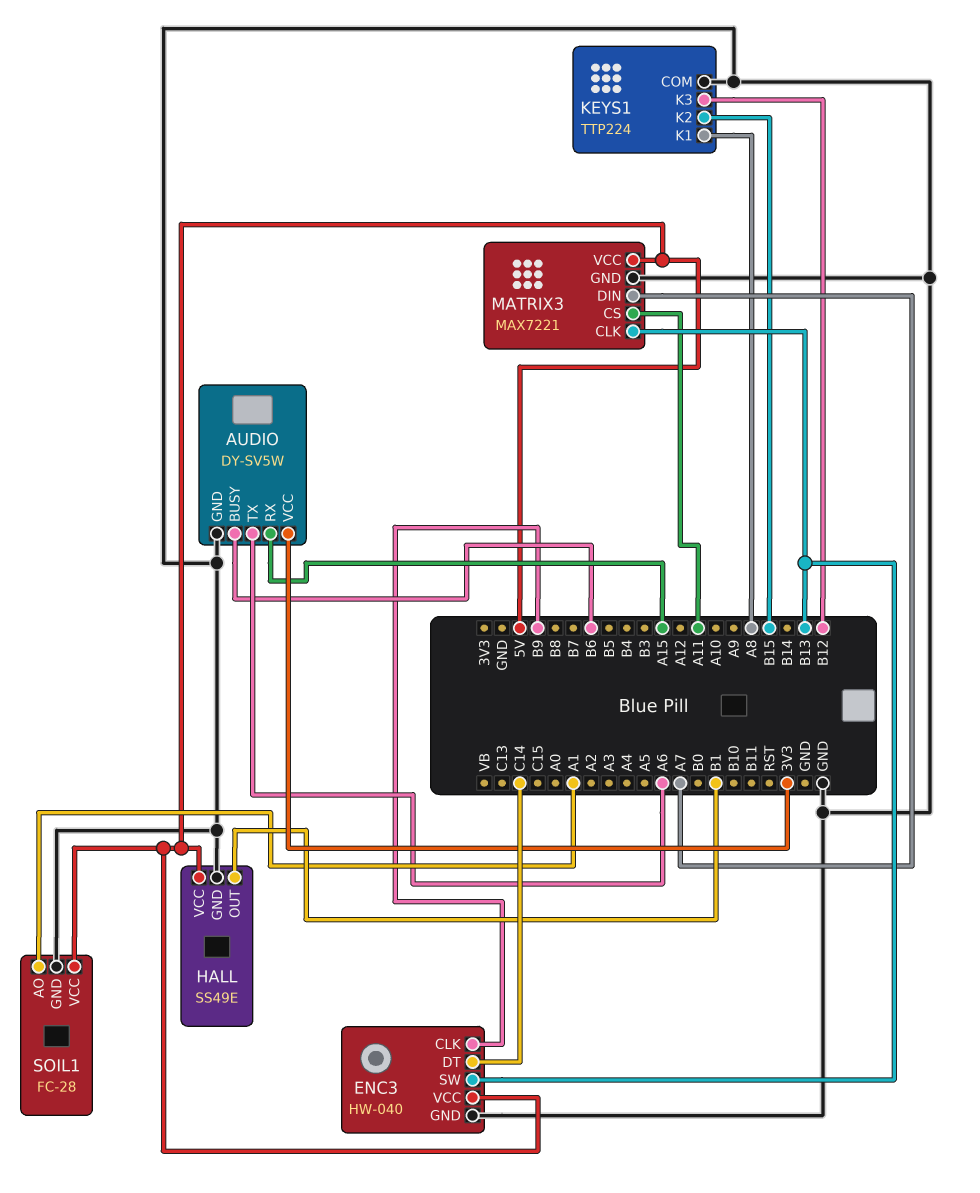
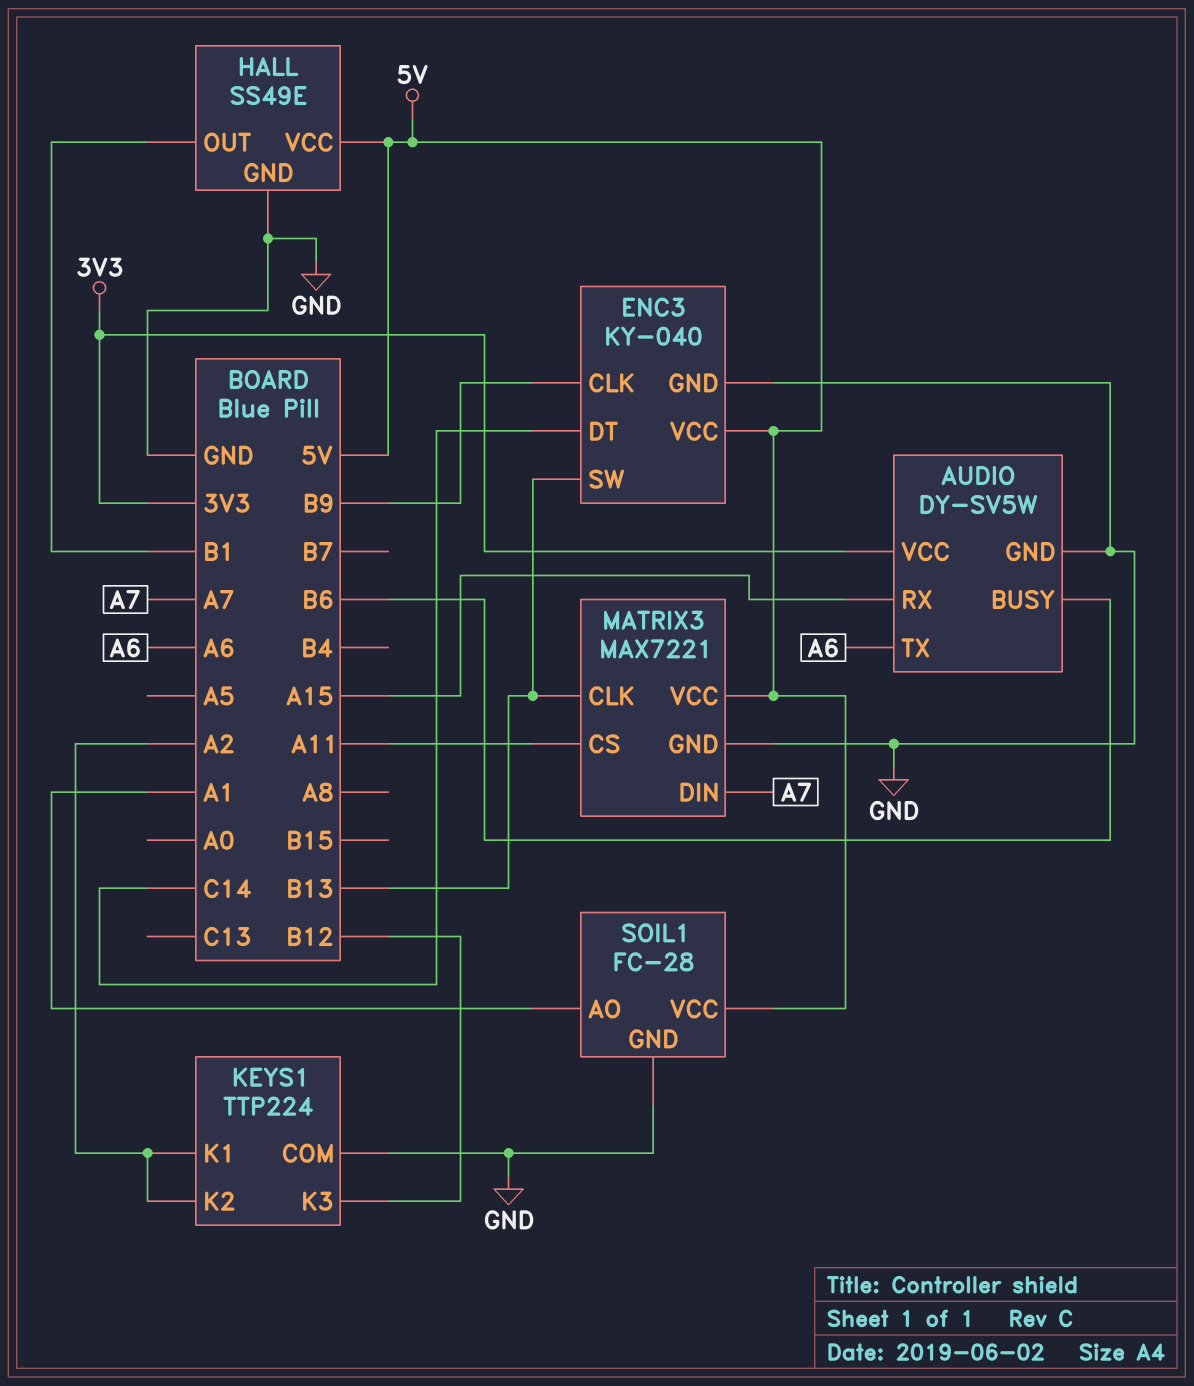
ENC3: HW-040 -> KY-040
KEYS1 pin K1: A8 -> A2
KEYS1 pin K2: B15 -> A2

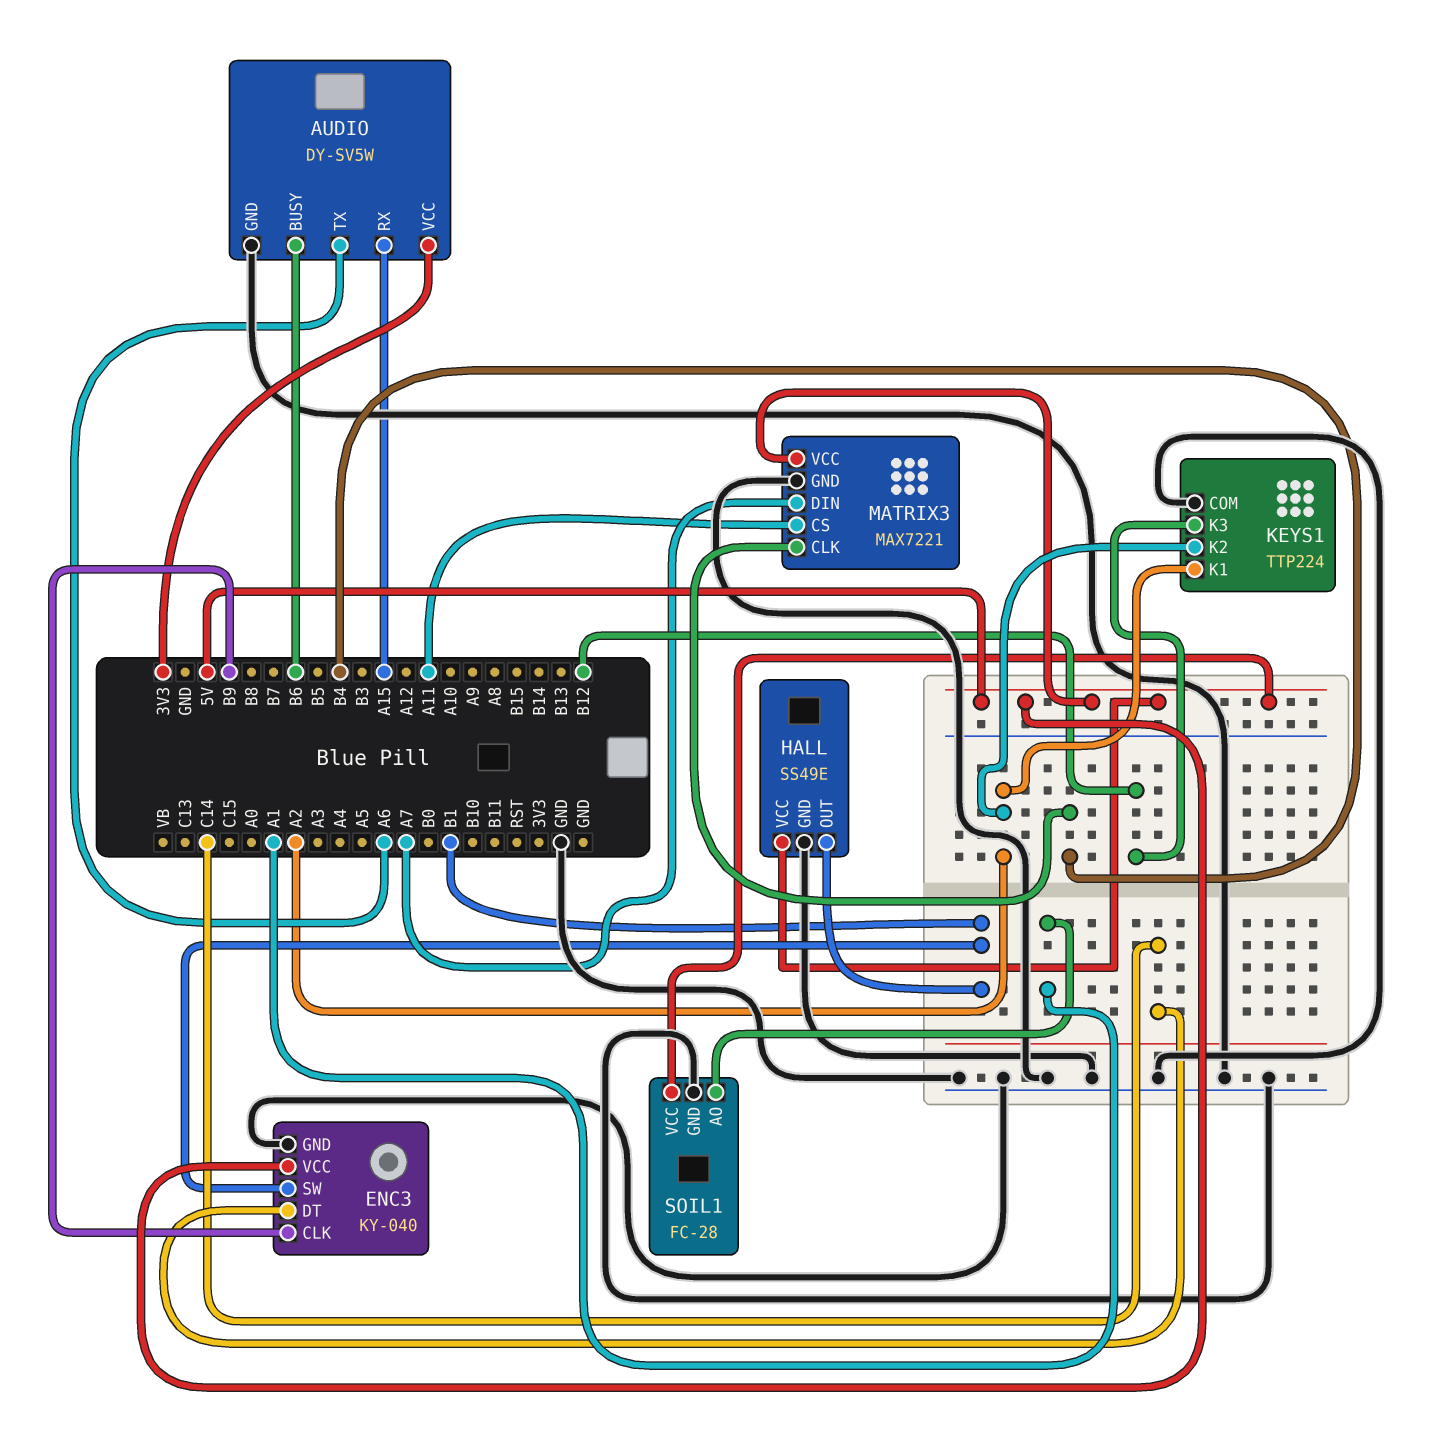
ENC3 pin SW: B13 -> B1
MATRIX3 pin CLK: B13 -> B4

